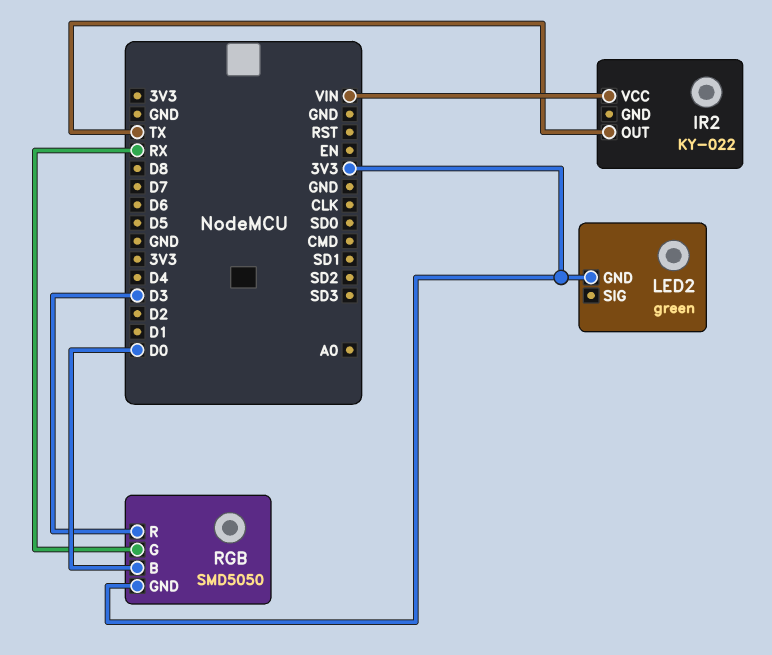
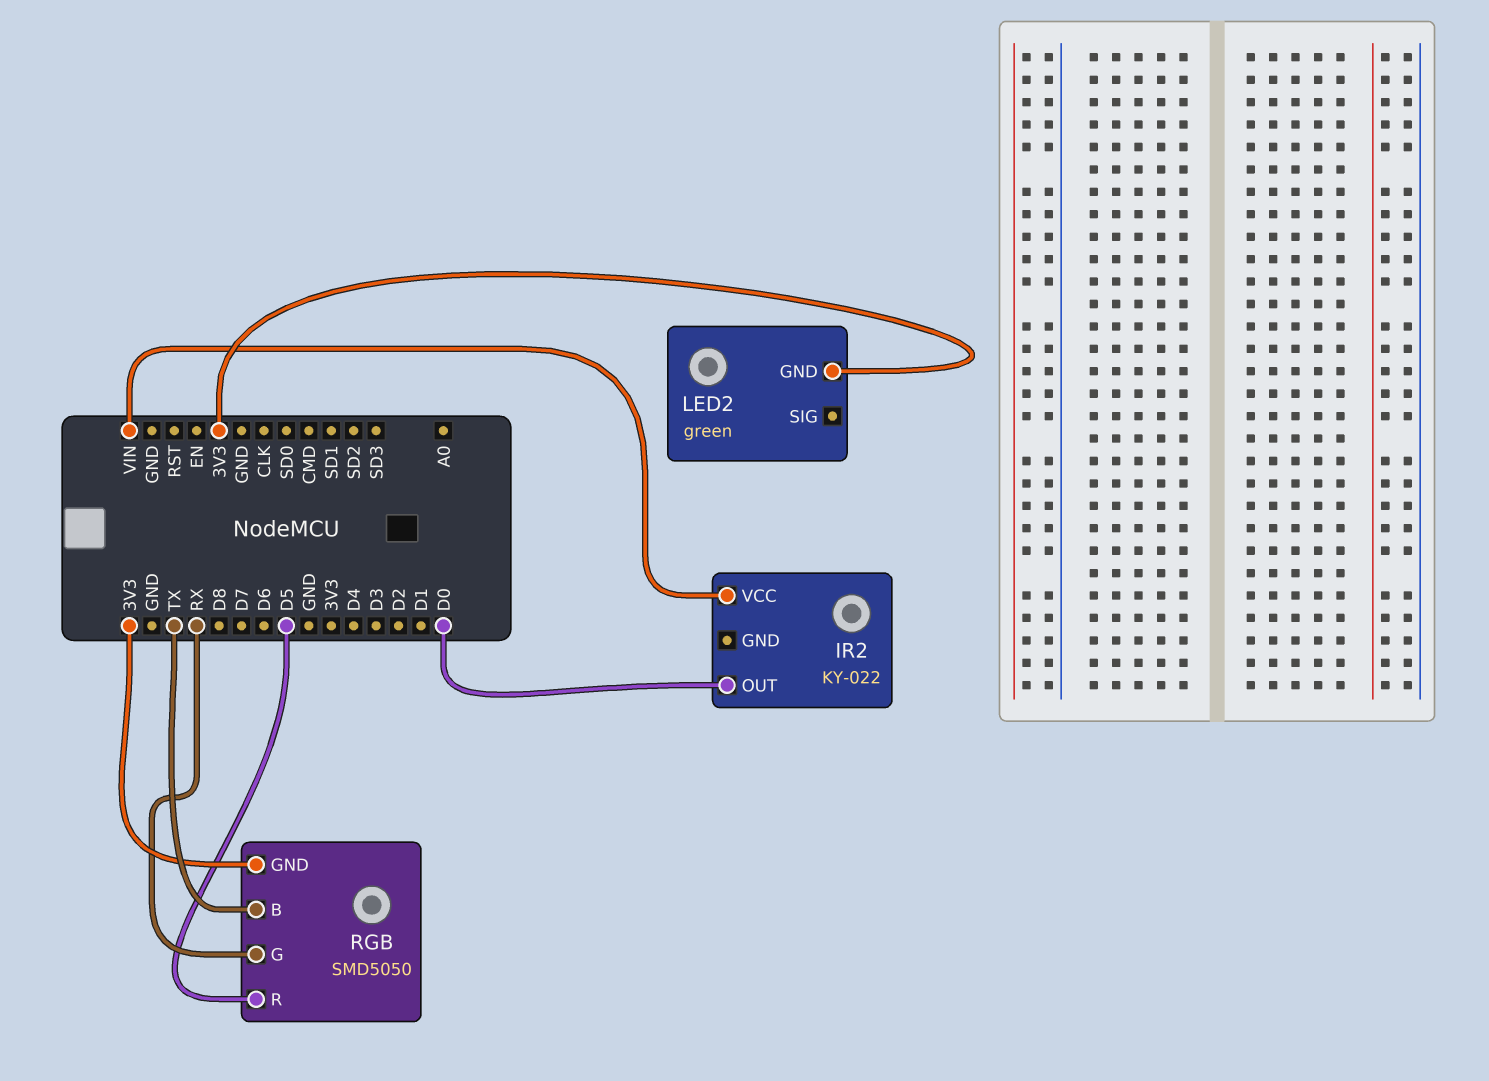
IR2 pin OUT: TX -> D0
RGB pin B: D0 -> TX
RGB pin R: D3 -> D5

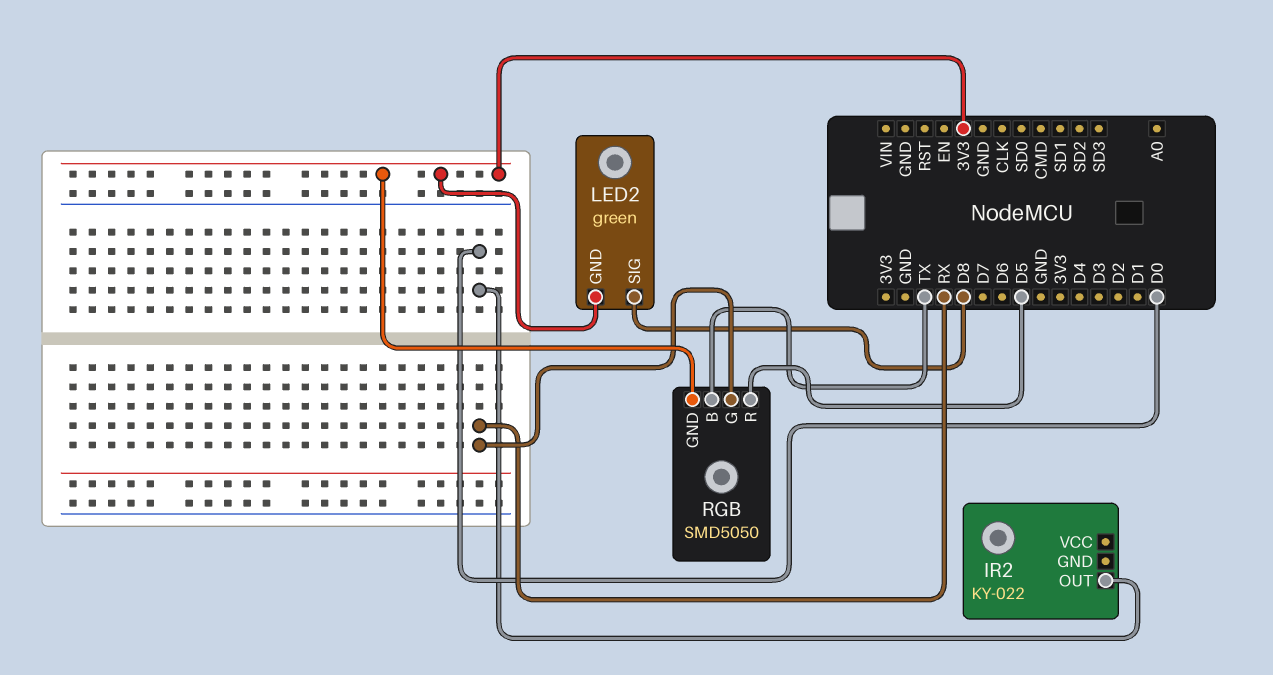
IR2 pin VCC: VIN -> none
LED2 pin SIG: none -> D8

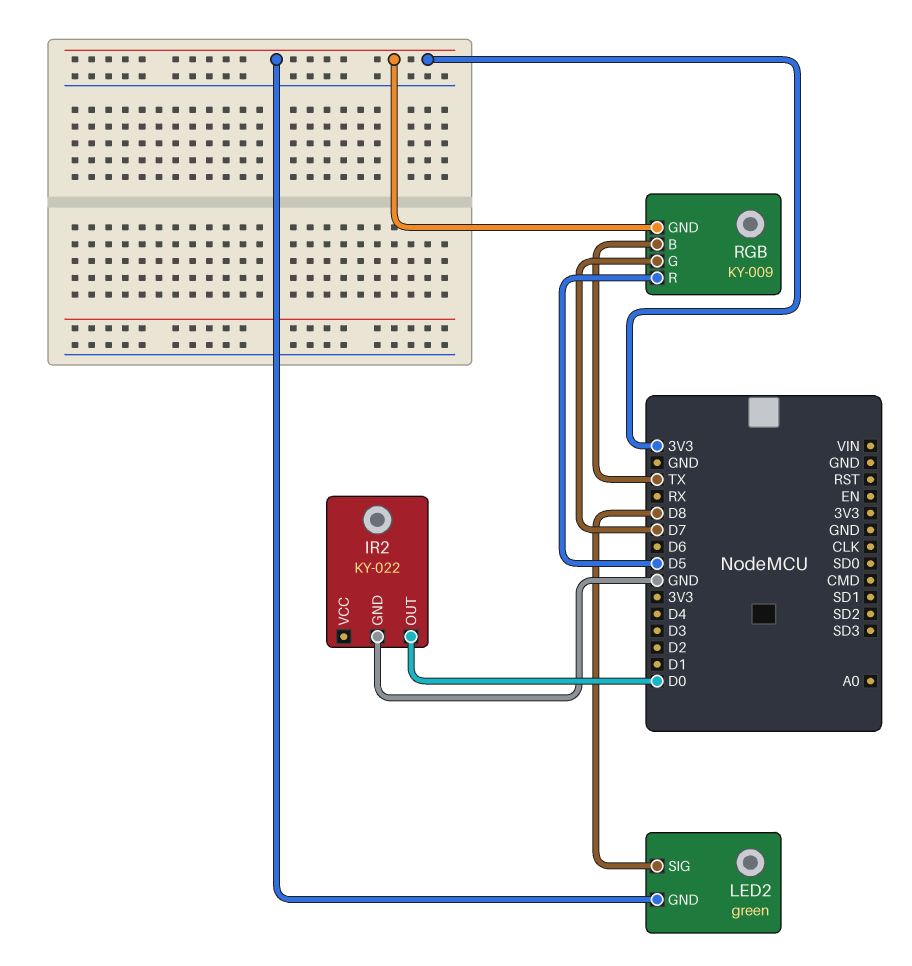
IR2 pin GND: none -> GND
RGB: SMD5050 -> KY-009
RGB pin G: RX -> D7

